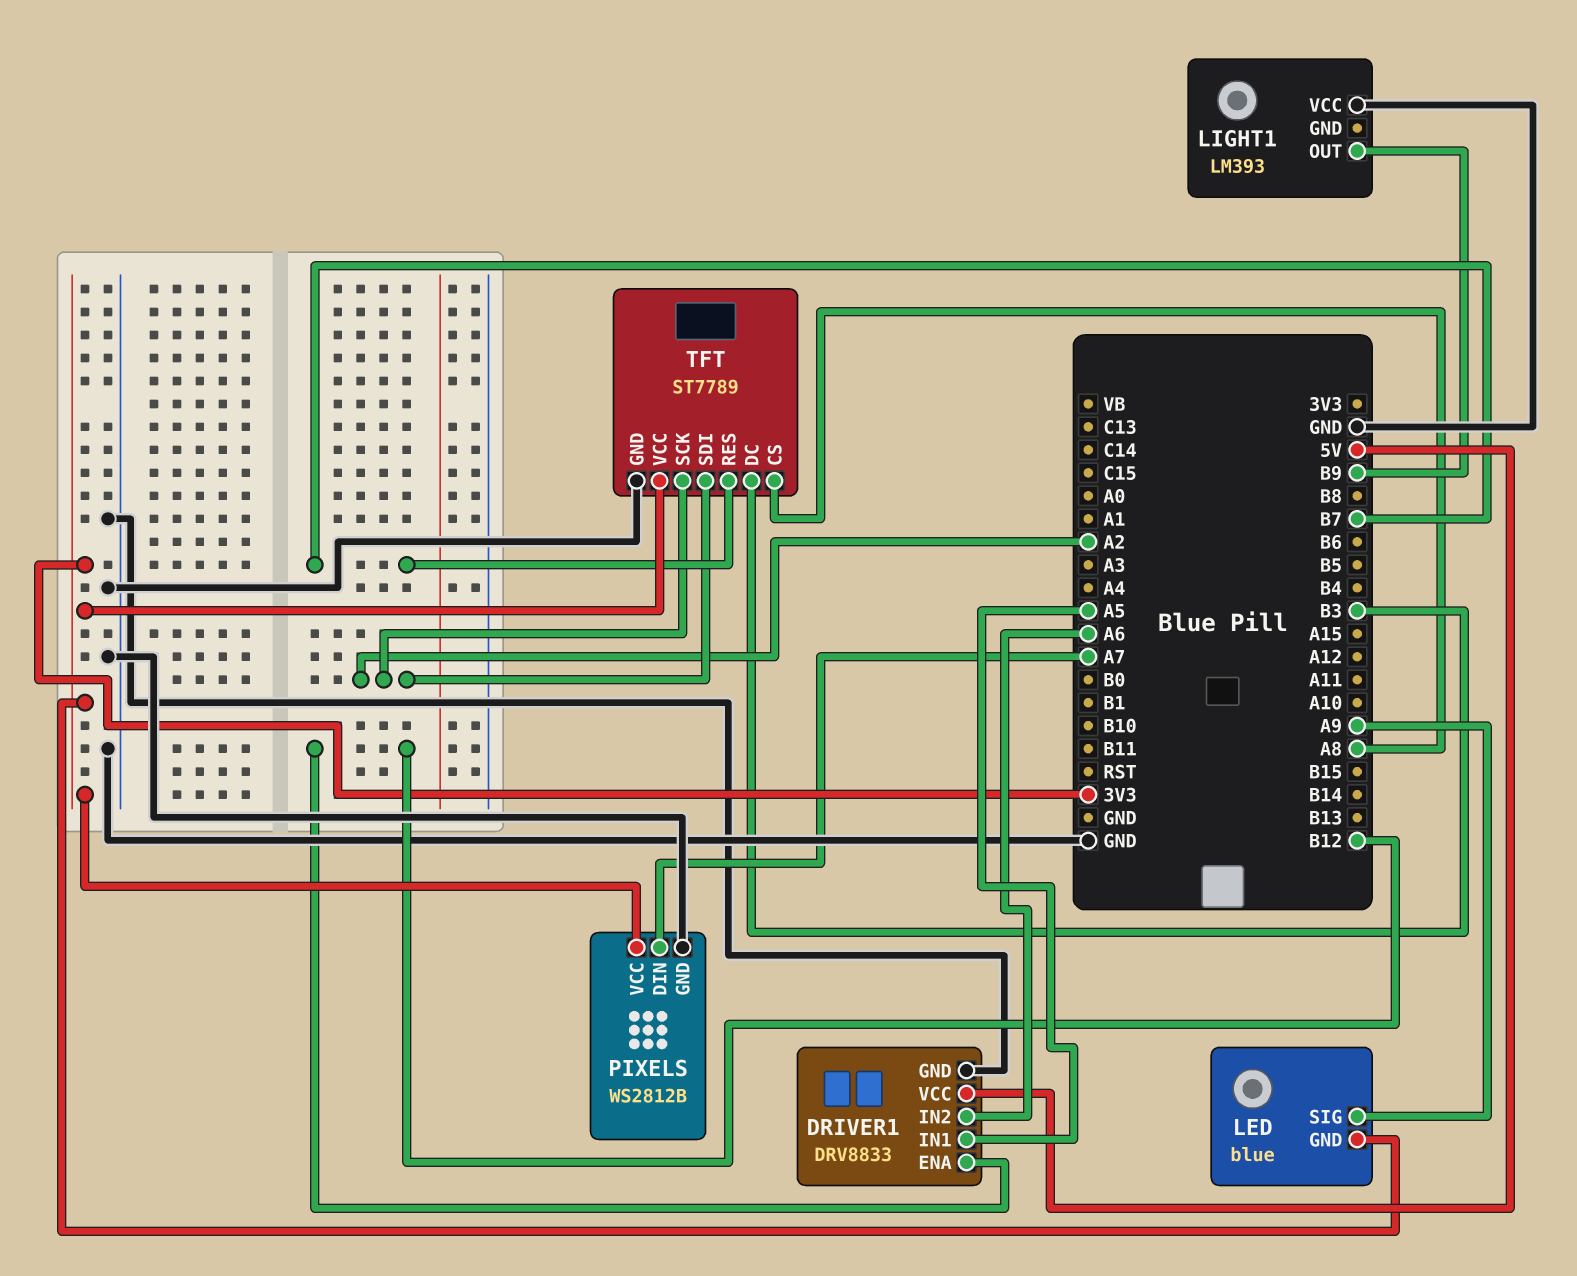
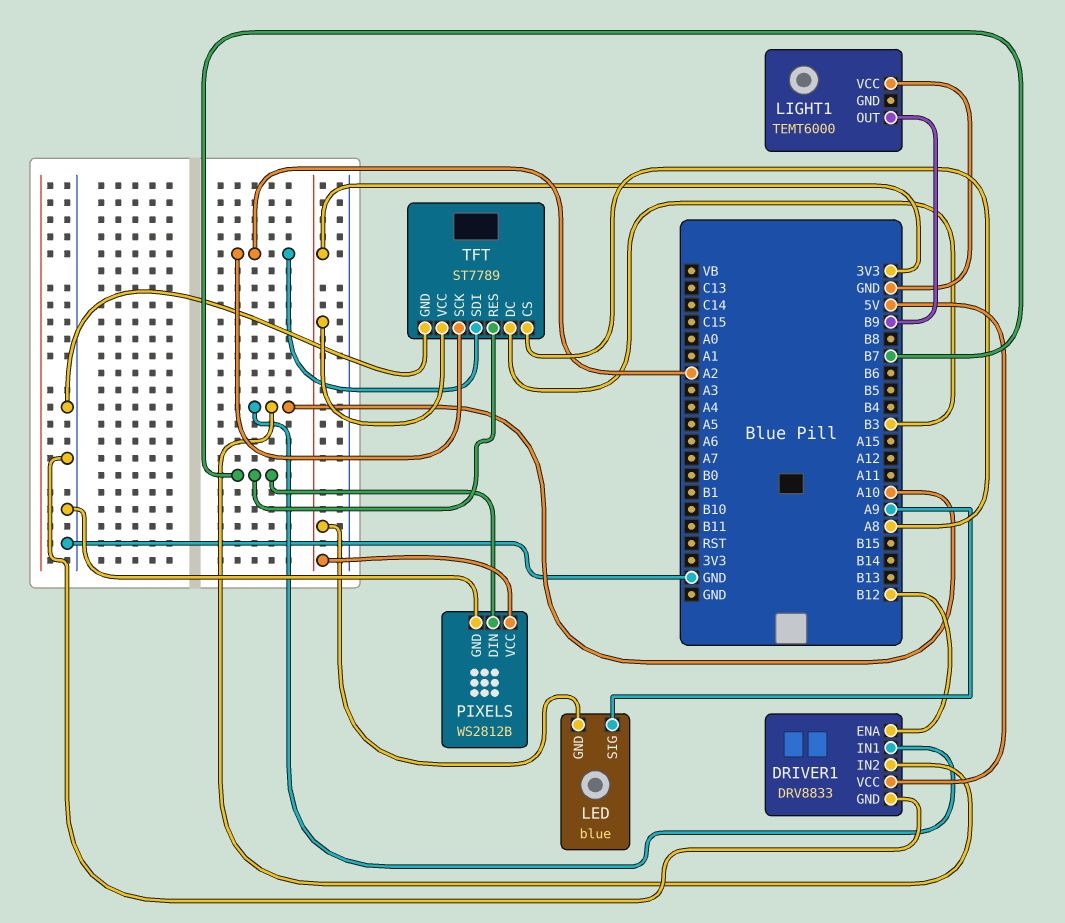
DRIVER1 pin IN1: A5 -> A10
DRIVER1 pin IN2: A6 -> A10
LIGHT1: LM393 -> TEMT6000
PIXELS pin DIN: A7 -> B7

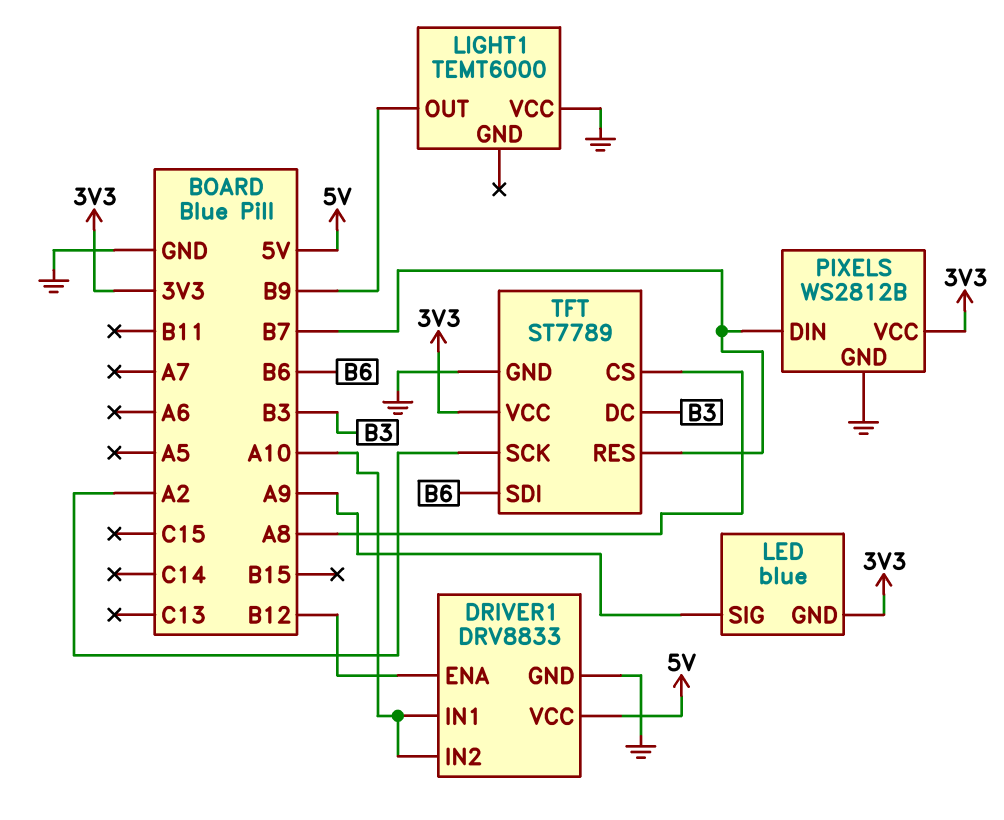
TFT pin SDI: A2 -> B6

